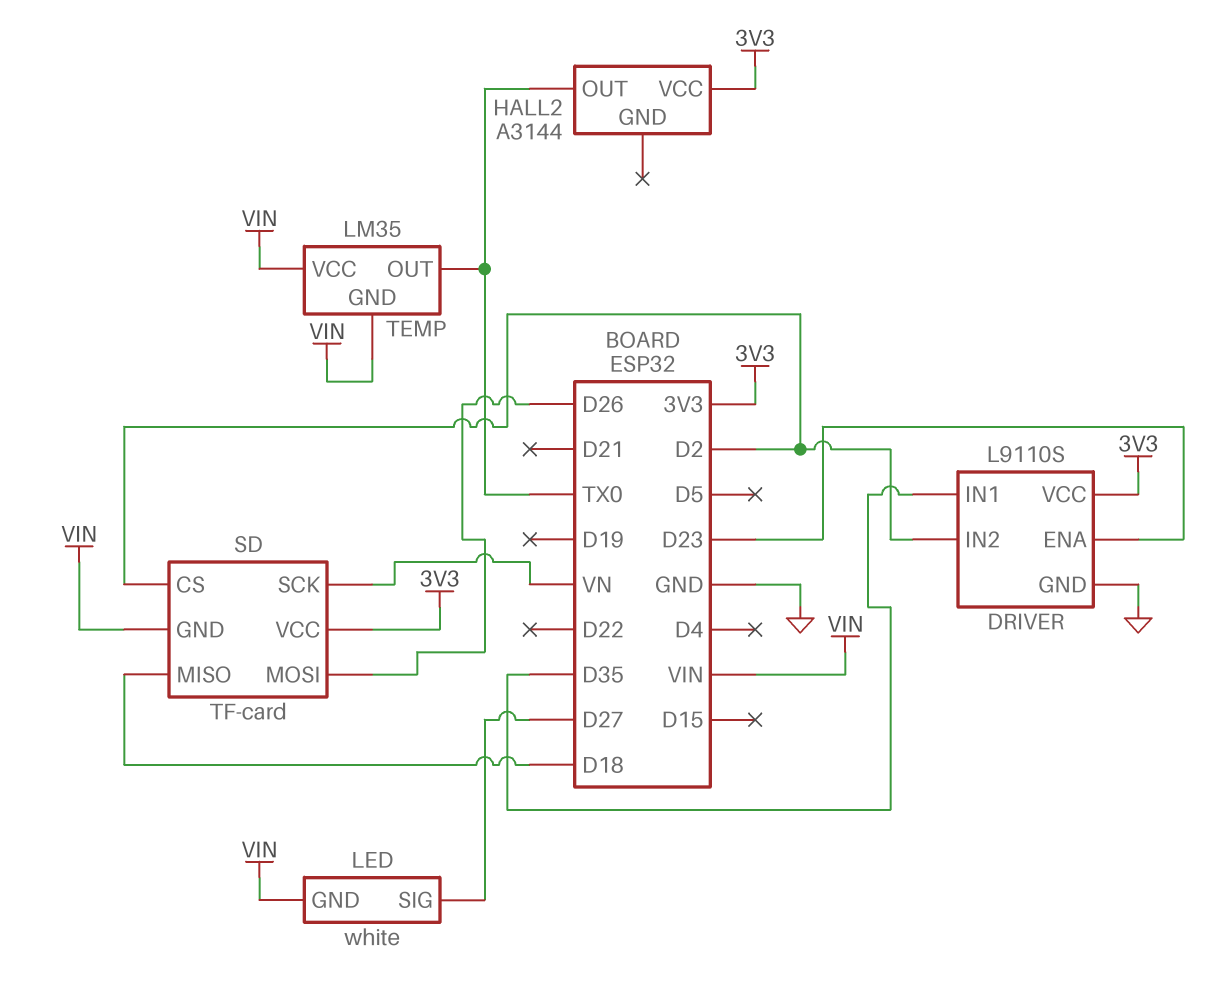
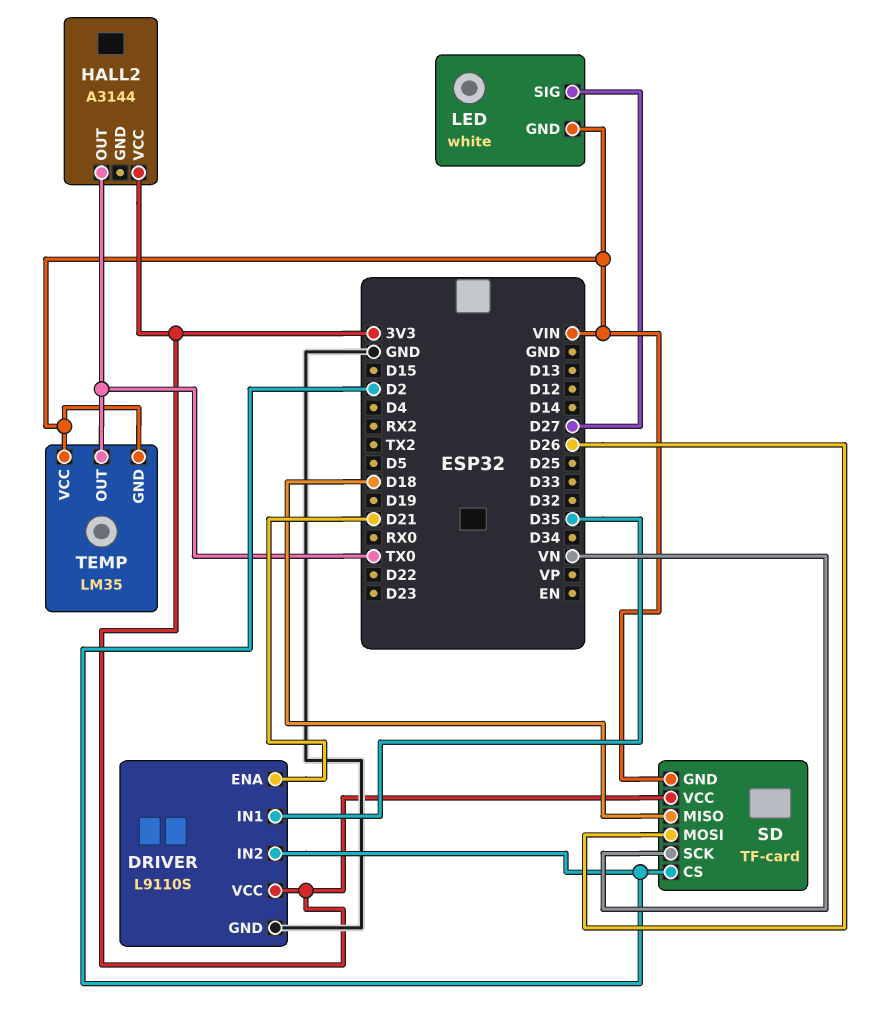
DRIVER pin ENA: D23 -> D21

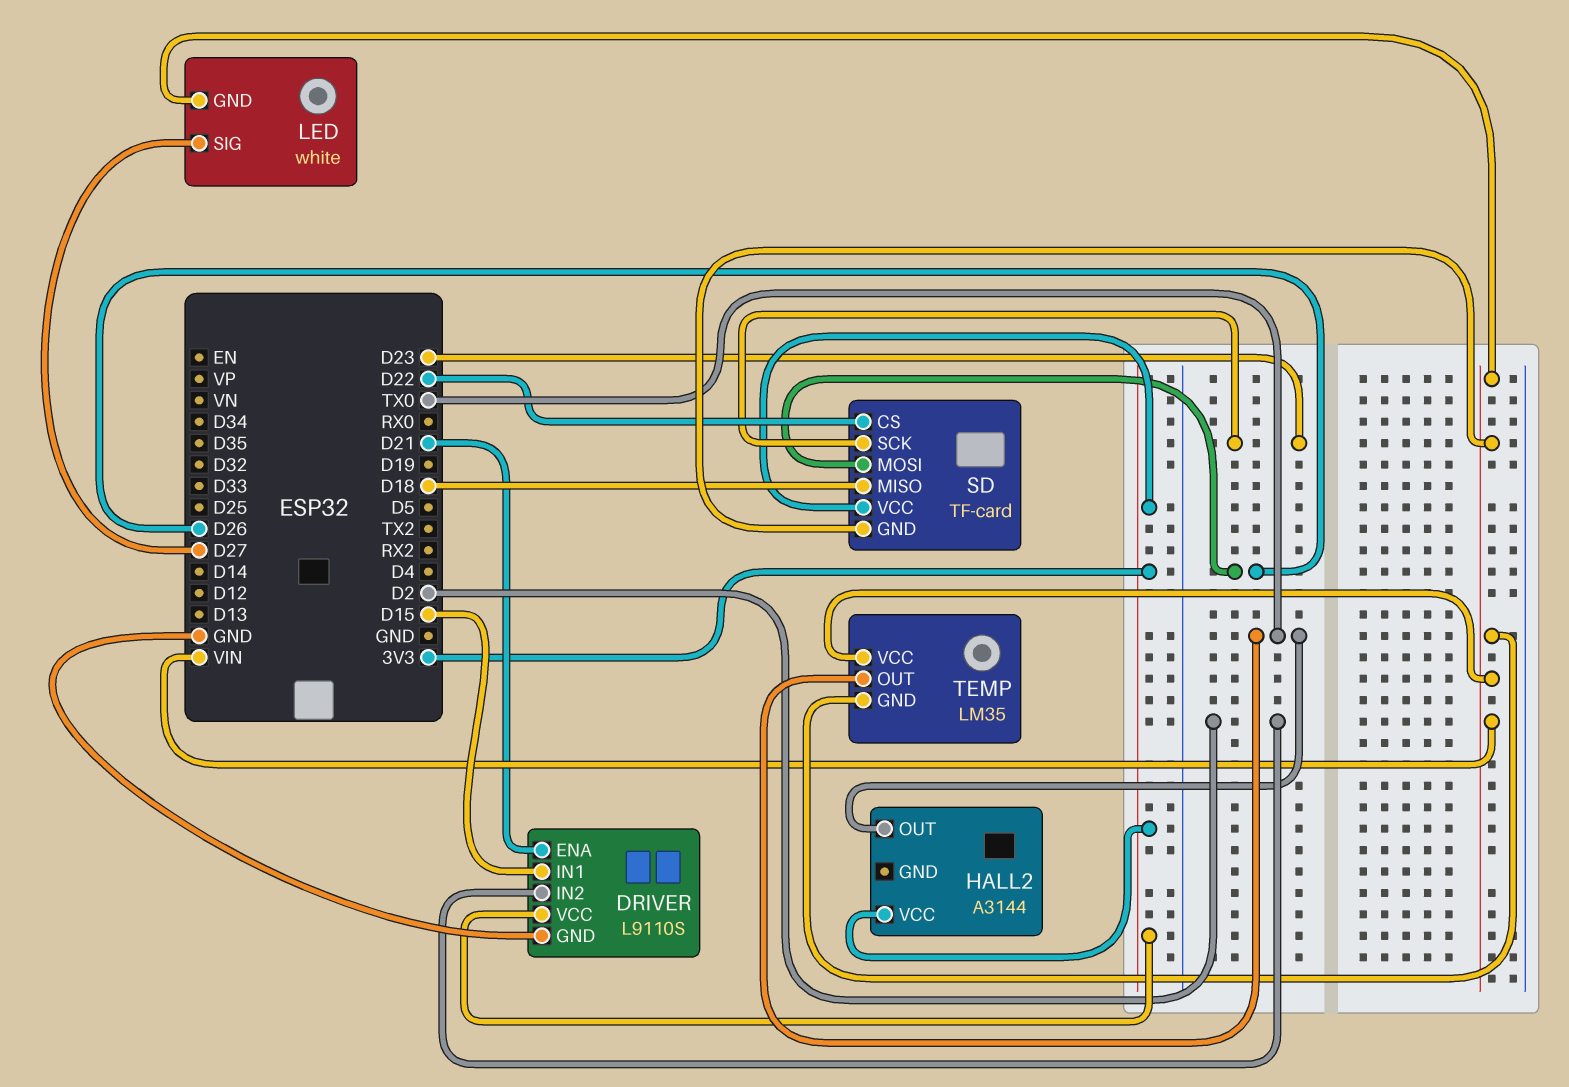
DRIVER pin IN1: D35 -> D15
SD pin CS: D2 -> D22
SD pin SCK: VN -> D23

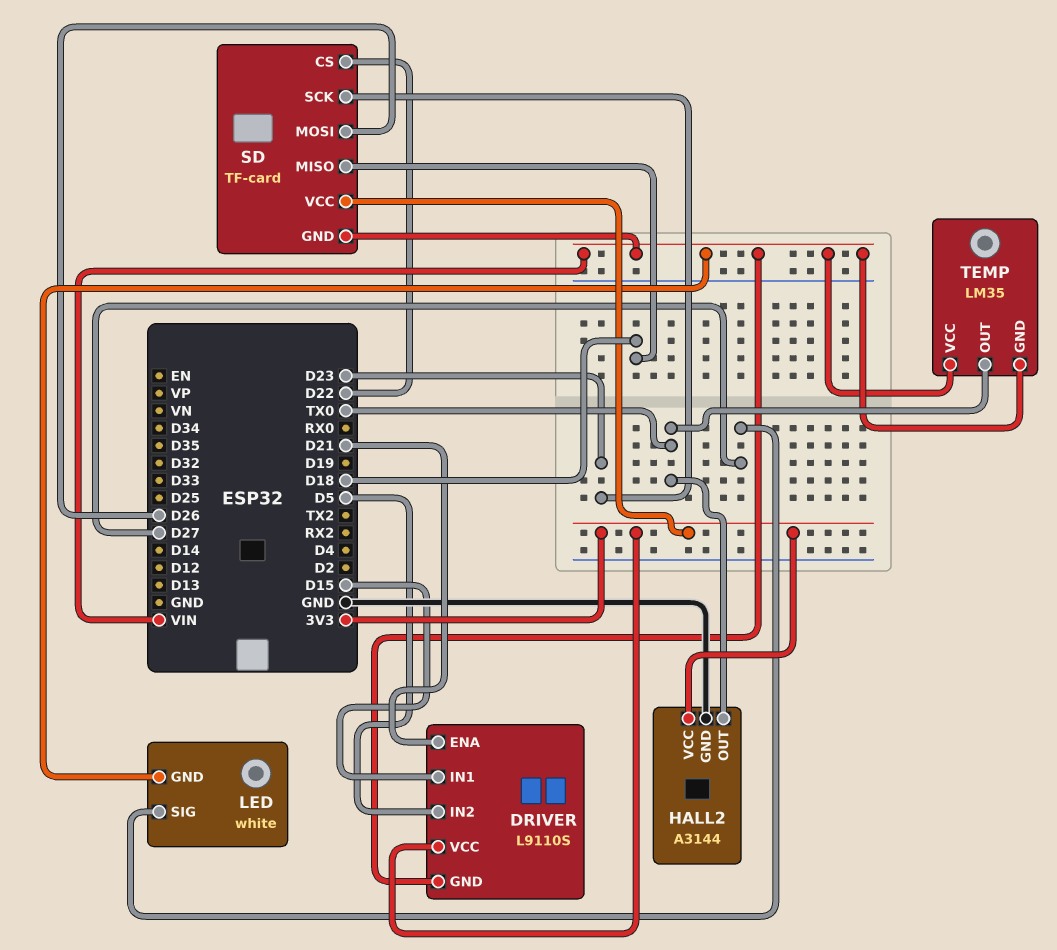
DRIVER pin GND: GND -> VIN
DRIVER pin IN2: D2 -> D5
HALL2 pin GND: none -> GND

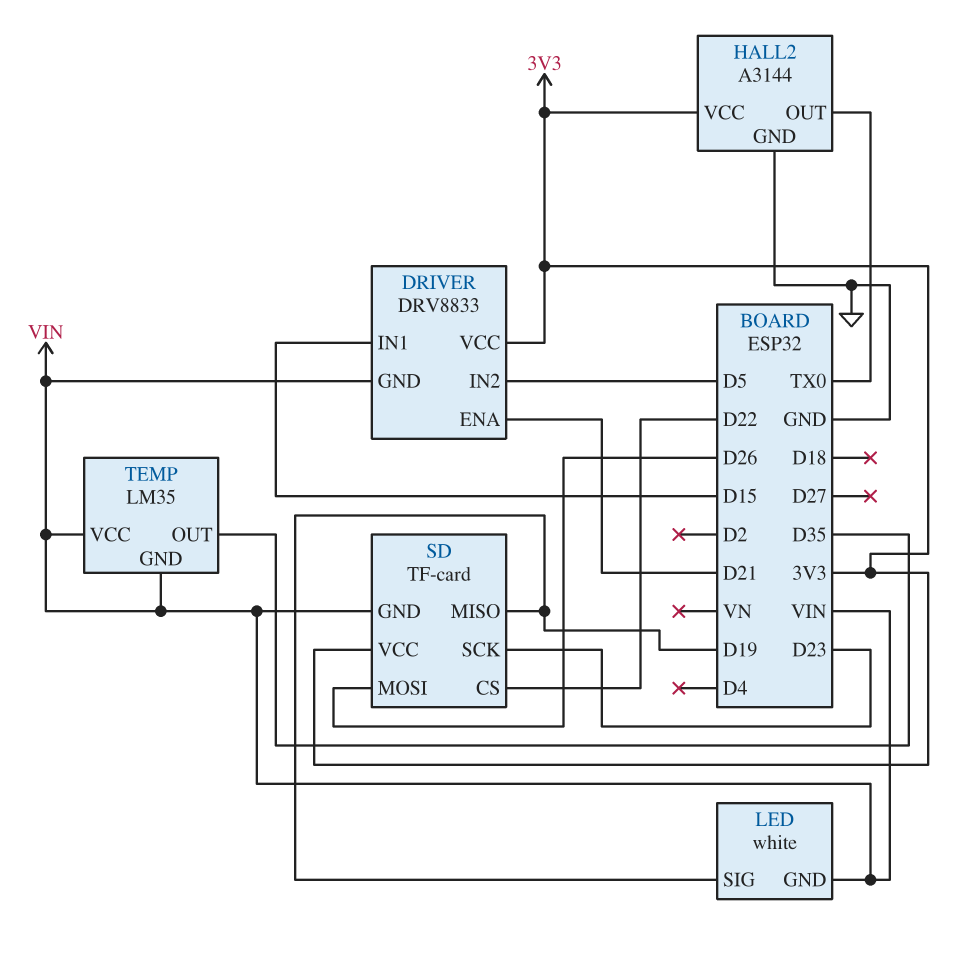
DRIVER: L9110S -> DRV8833
LED pin SIG: D27 -> D19
SD pin MISO: D18 -> D19
TEMP pin OUT: TX0 -> D35

